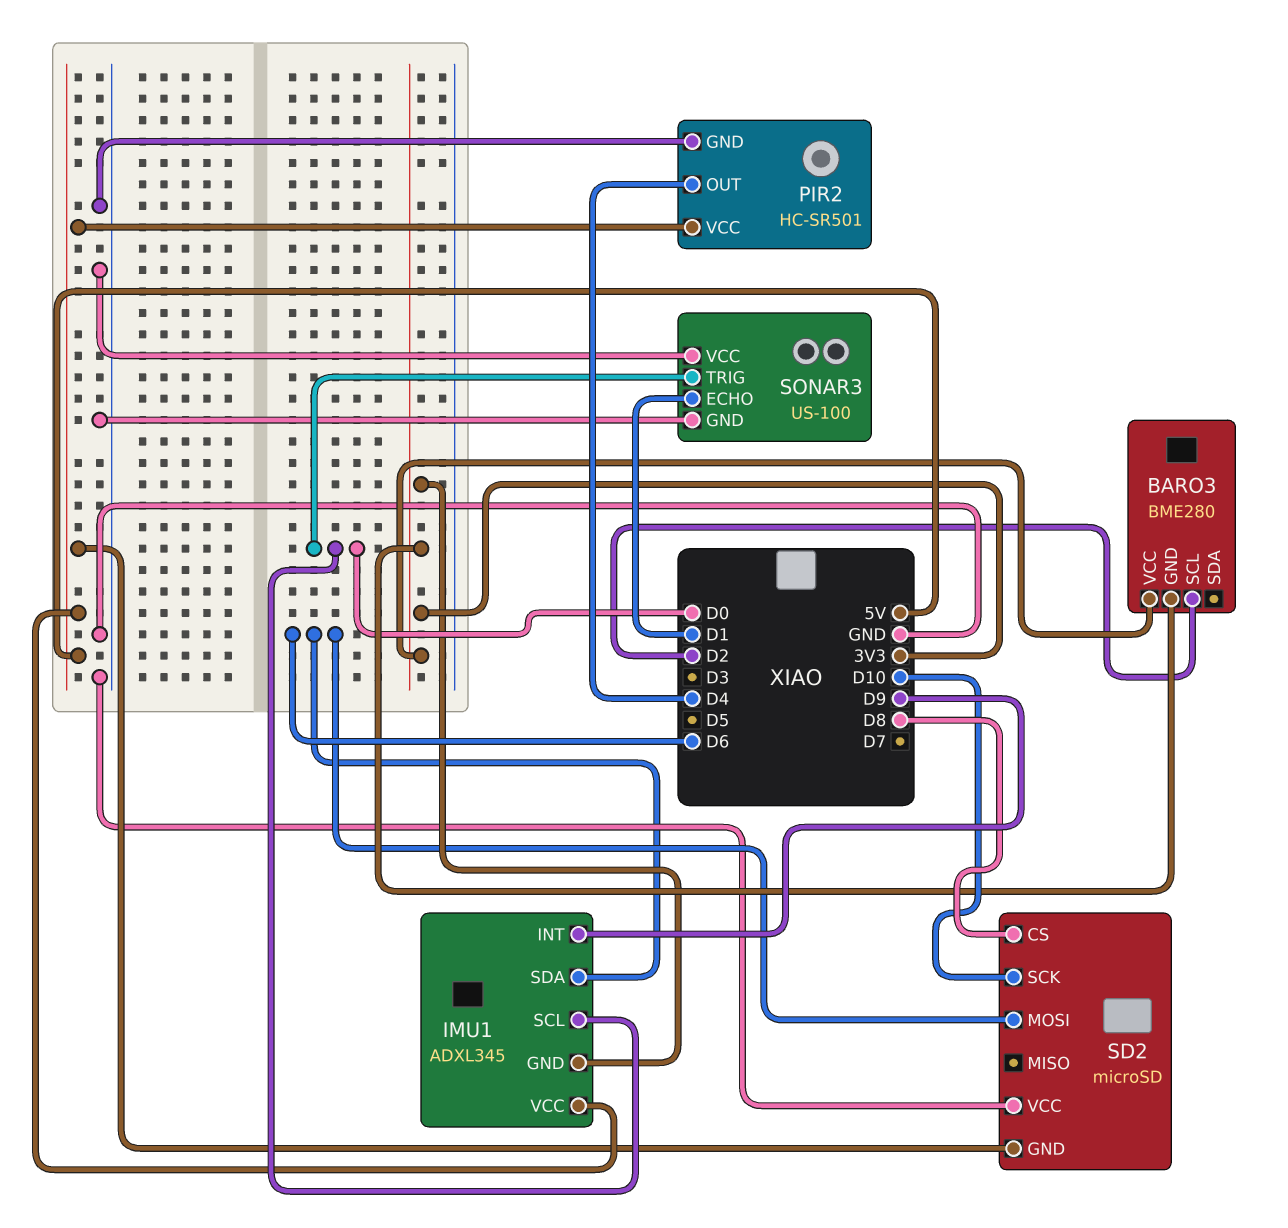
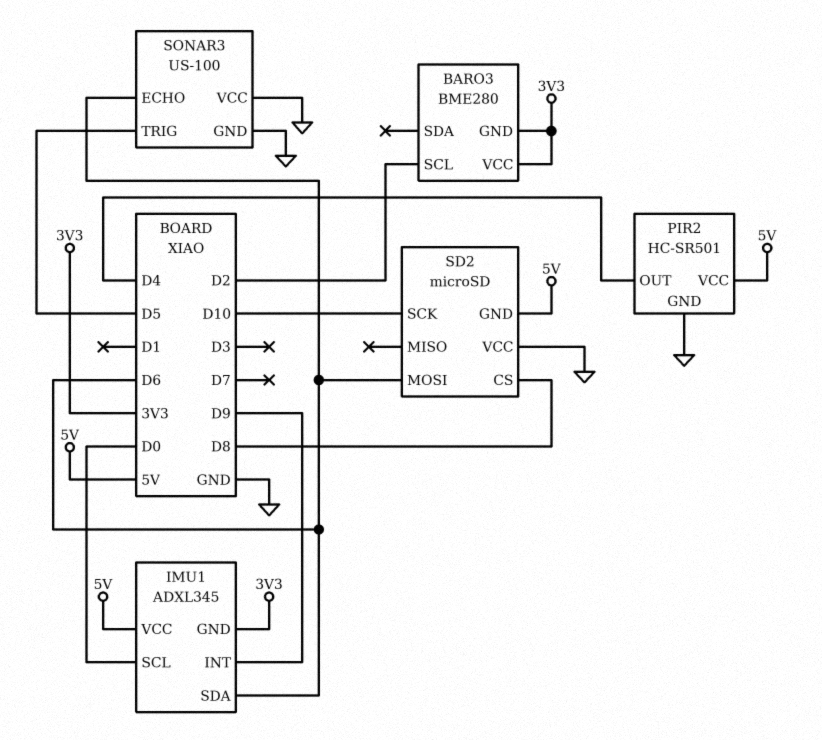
SONAR3 pin ECHO: D1 -> D6
SONAR3 pin TRIG: D0 -> D5

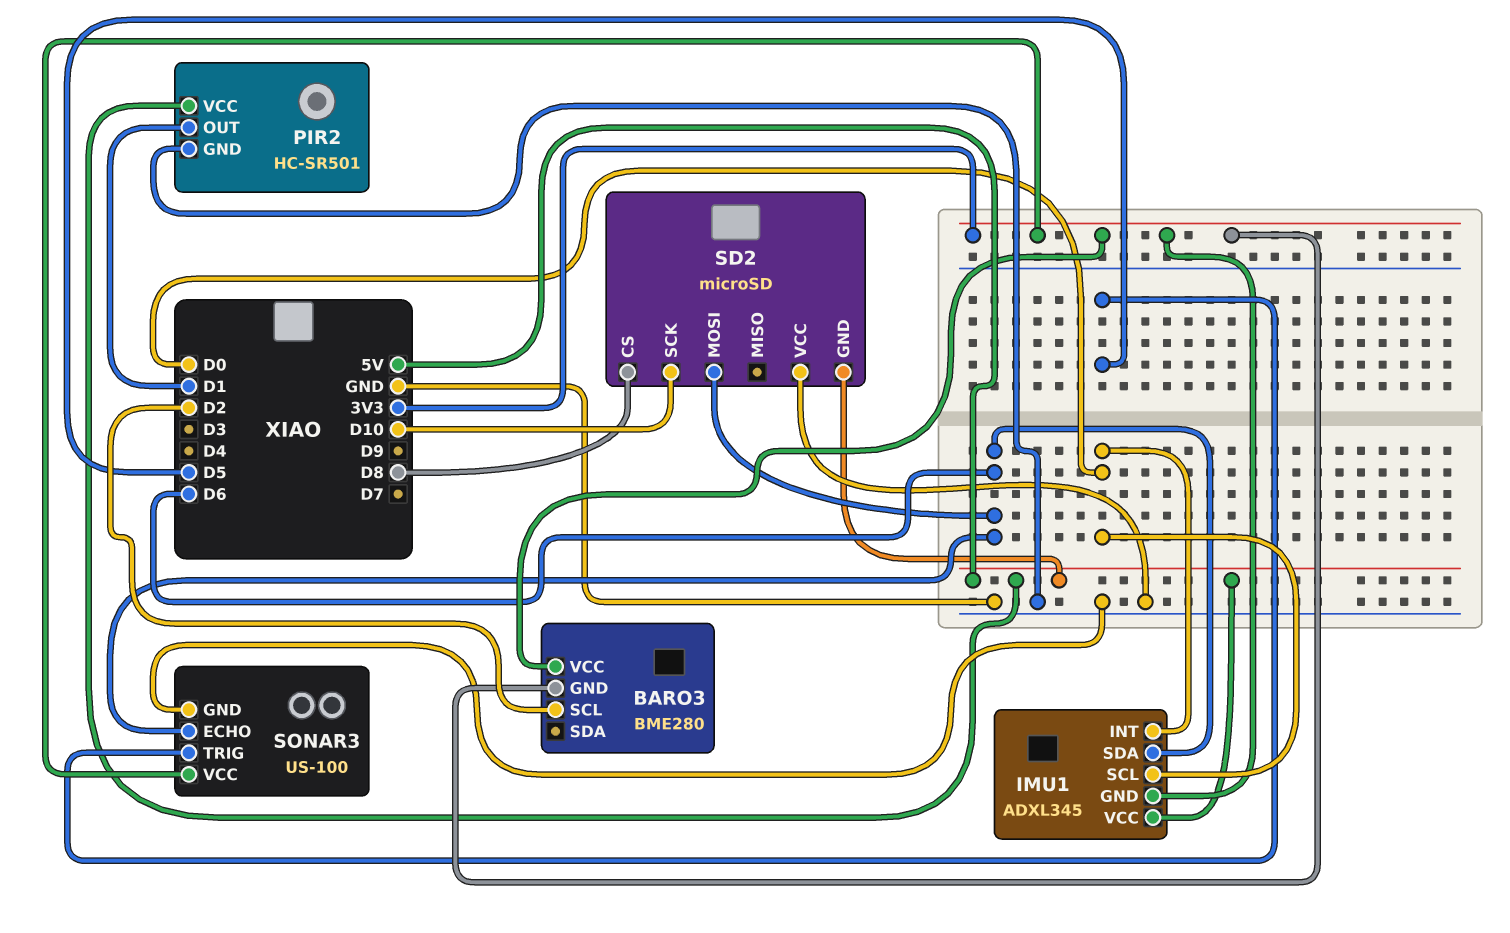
IMU1 pin INT: D9 -> D0
PIR2 pin OUT: D4 -> D1
SONAR3 pin VCC: GND -> 3V3

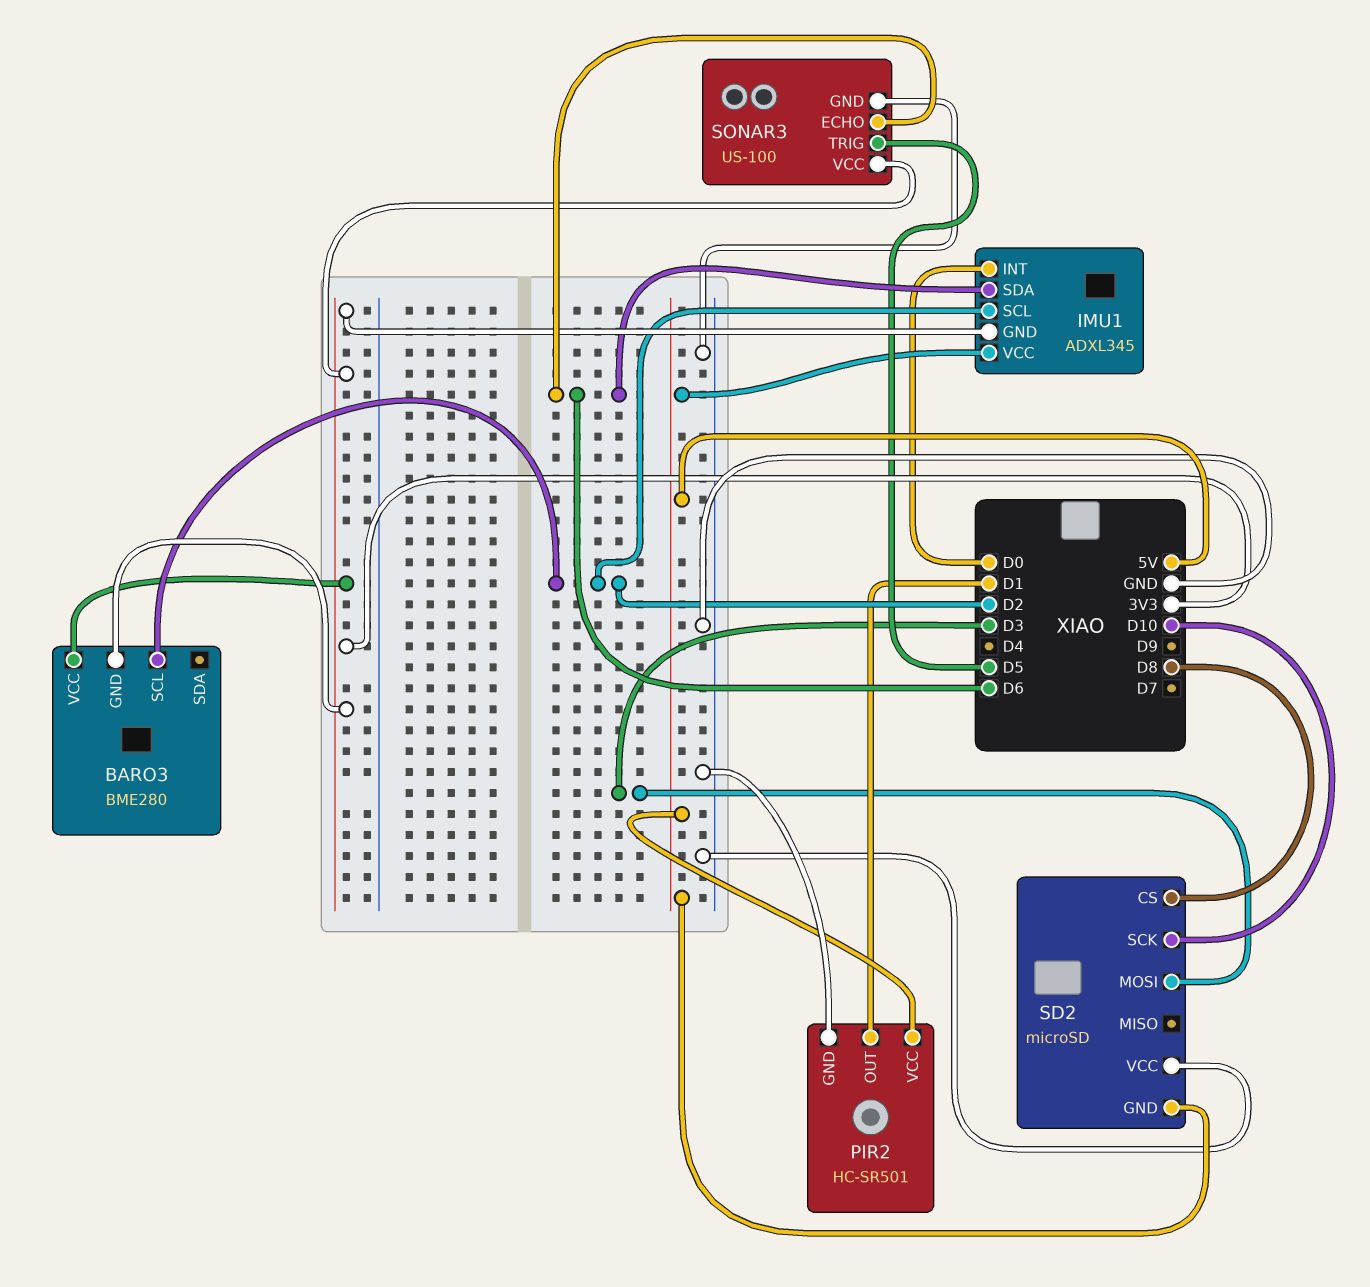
IMU1 pin SCL: D0 -> D2
SD2 pin MOSI: D6 -> D3

